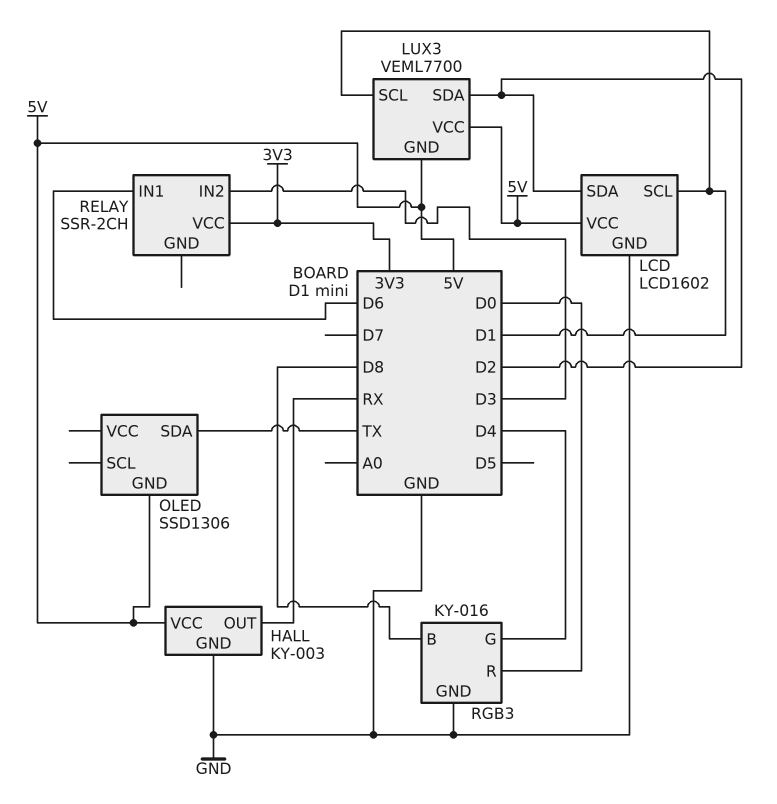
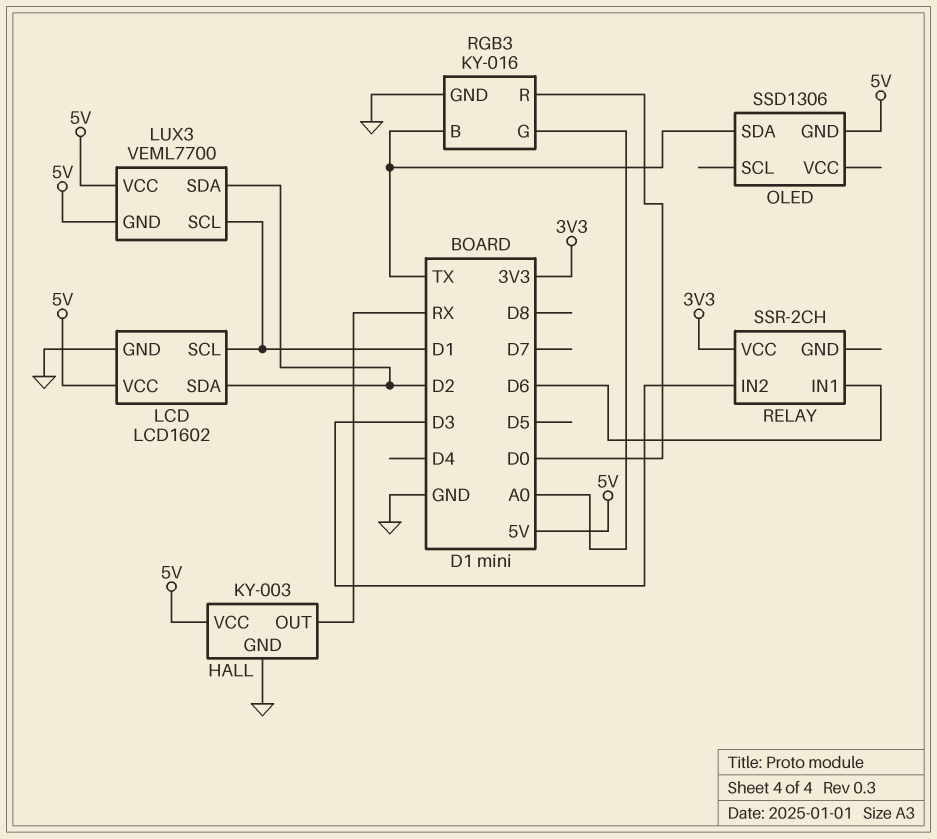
RGB3 pin B: D8 -> TX
RGB3 pin G: D4 -> A0

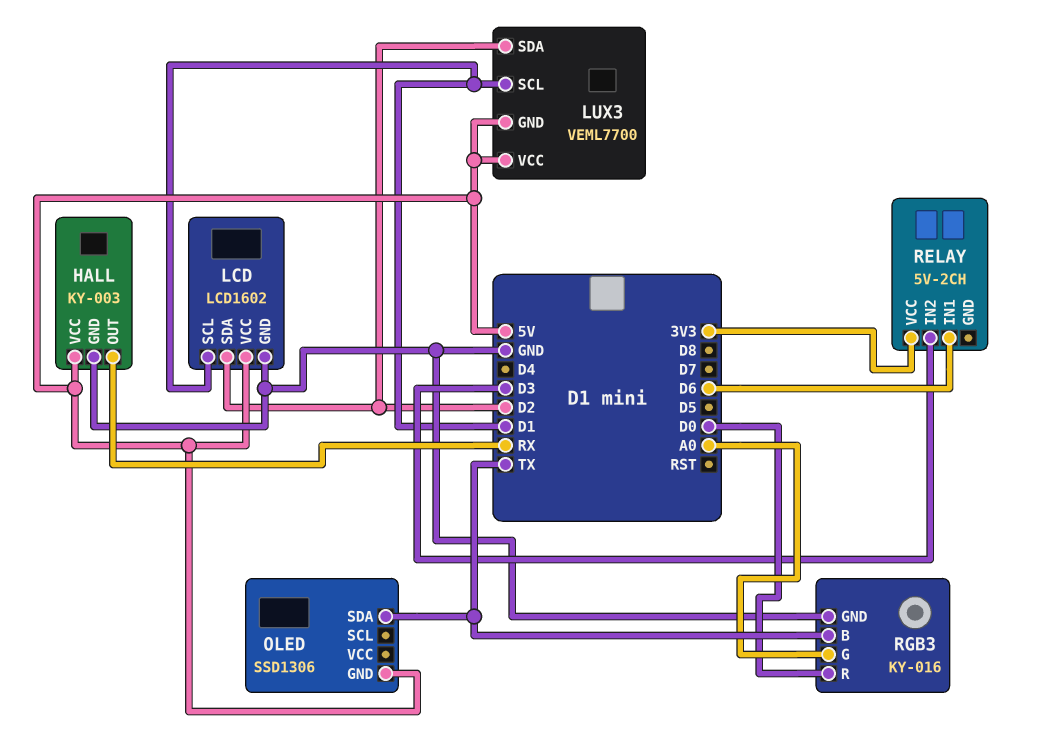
RELAY: SSR-2CH -> 5V-2CH

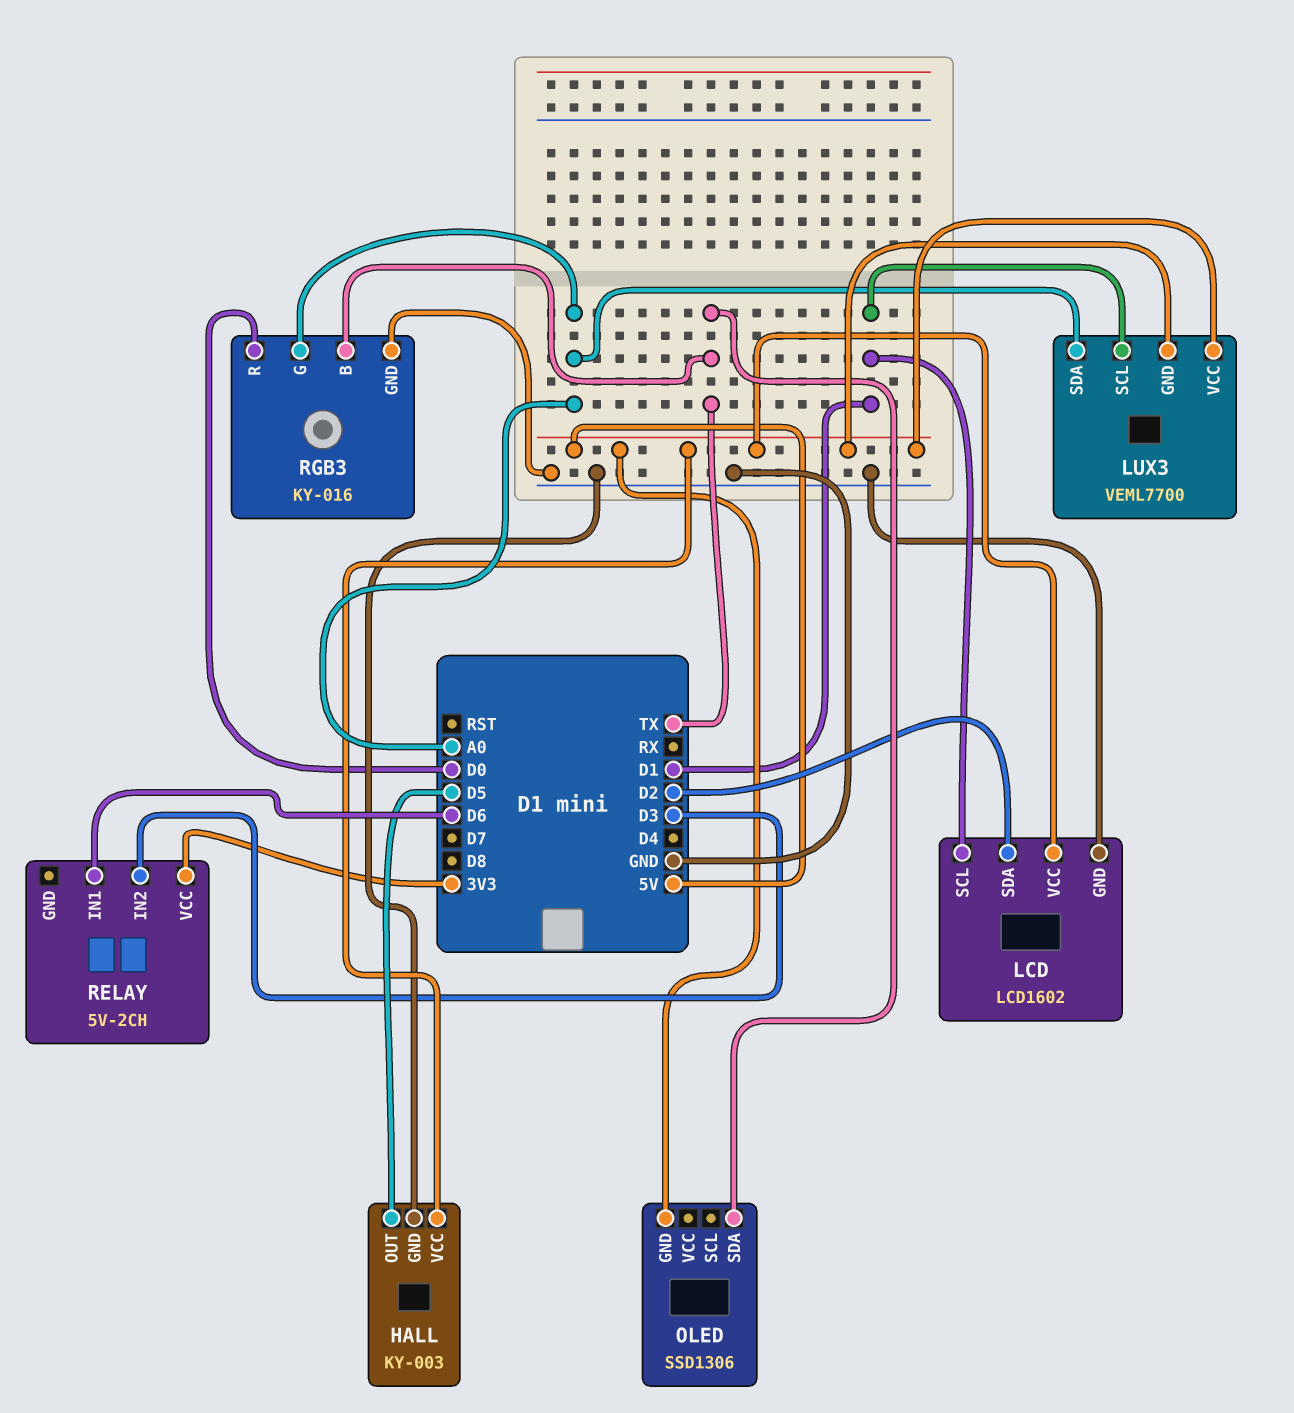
HALL pin OUT: RX -> D5
LUX3 pin SDA: D2 -> A0

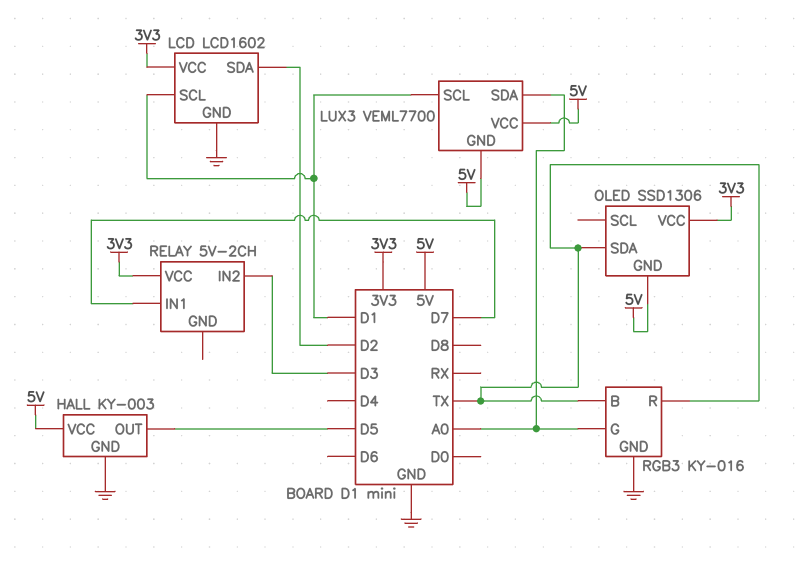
LCD pin VCC: 5V -> 3V3
OLED pin VCC: none -> 3V3
RELAY pin IN1: D6 -> D7
RGB3 pin R: D0 -> TX

